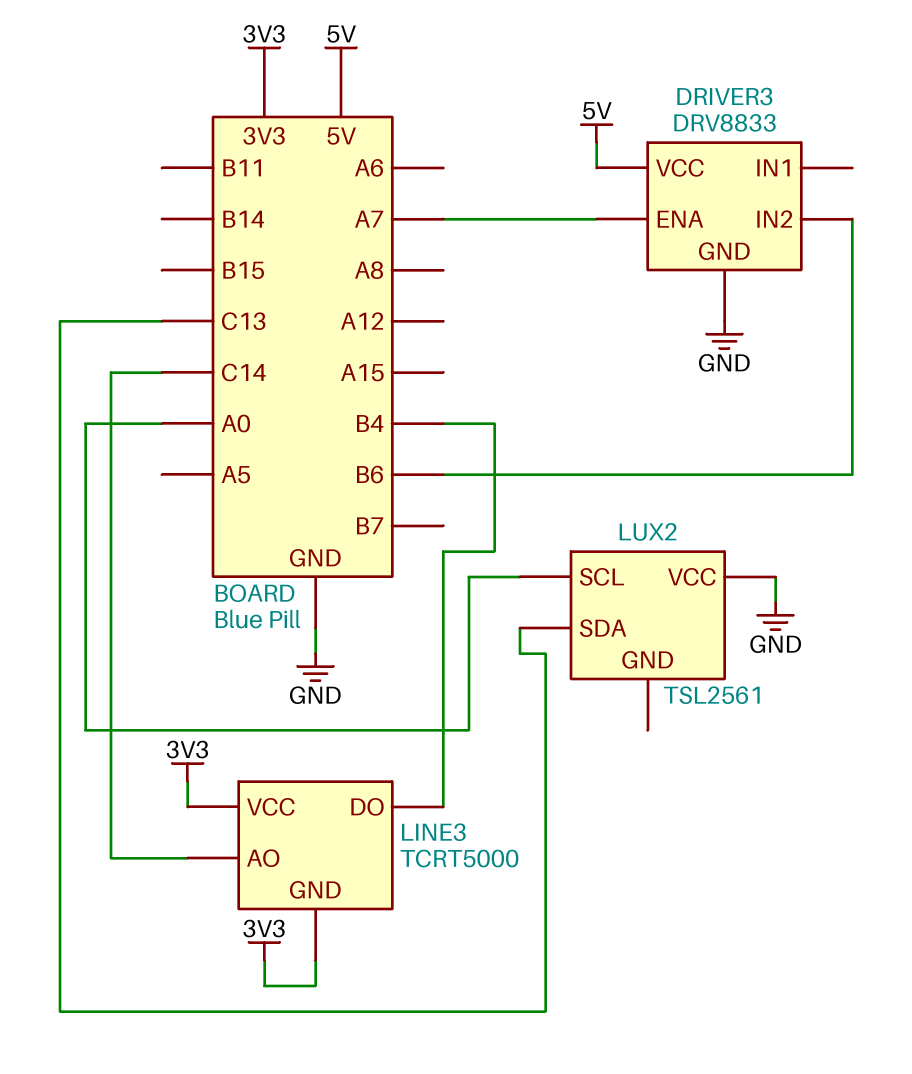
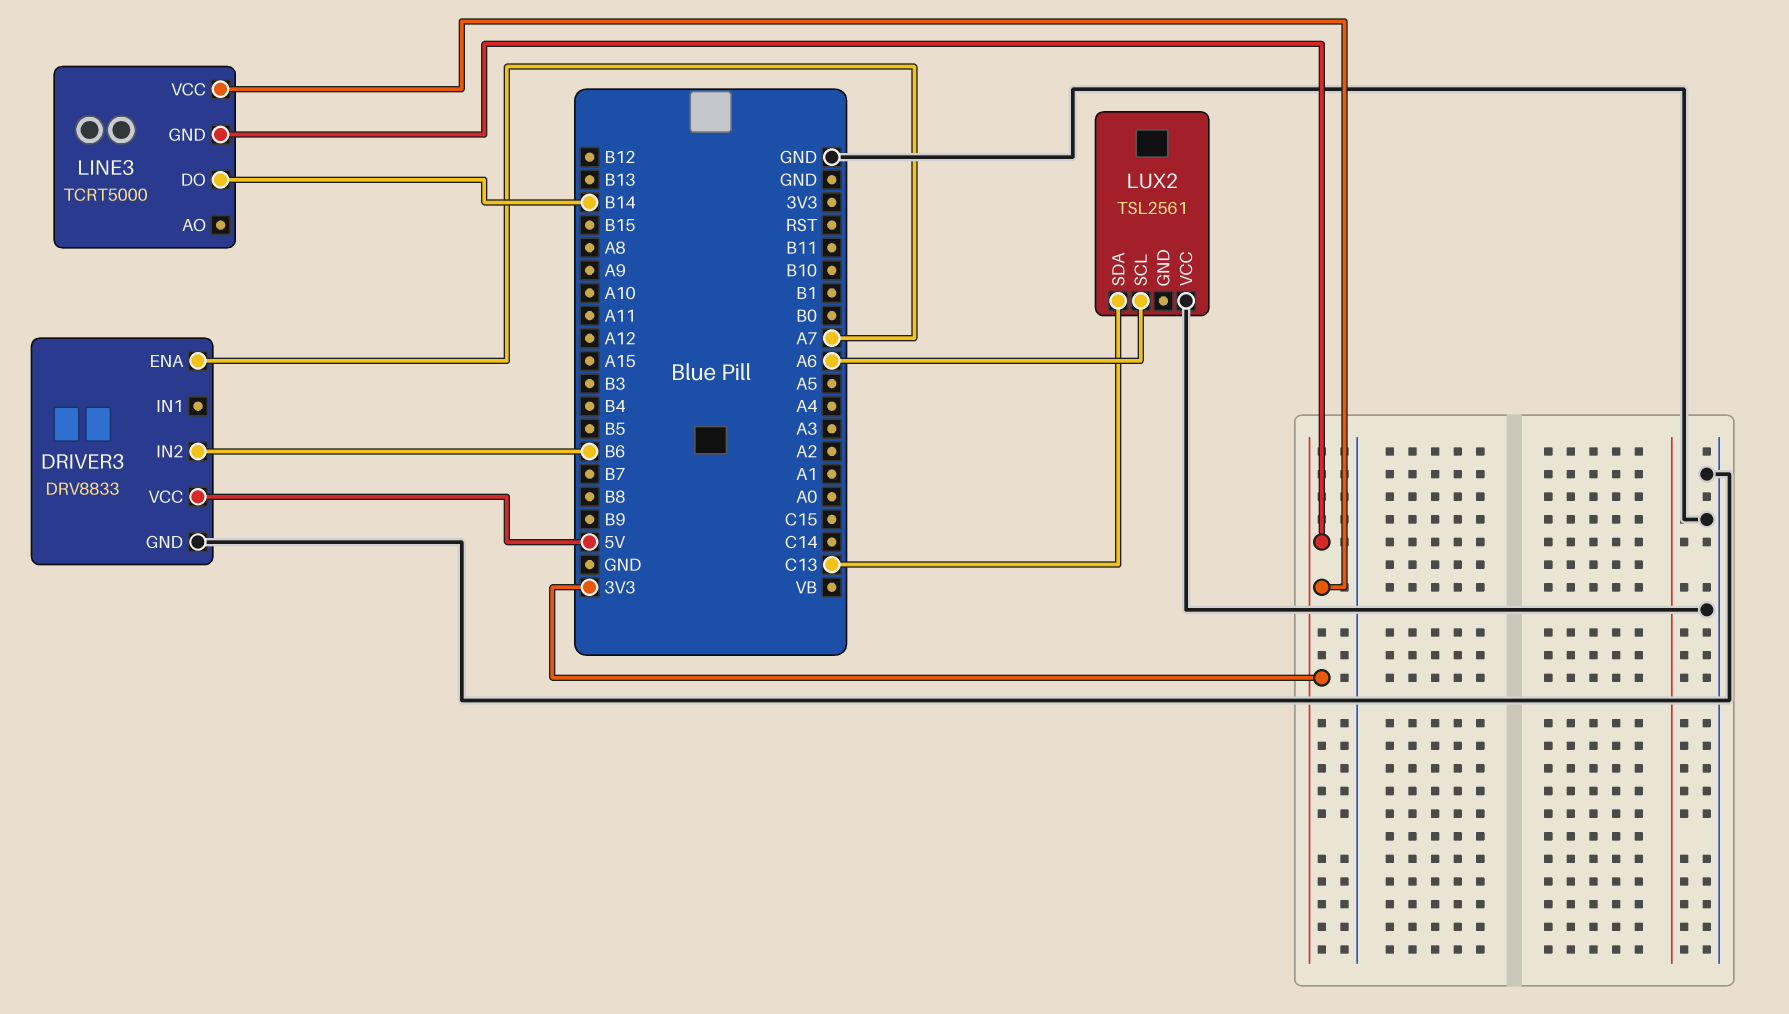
LINE3 pin AO: C14 -> none
LINE3 pin DO: B4 -> B14
LUX2 pin SCL: A0 -> A6

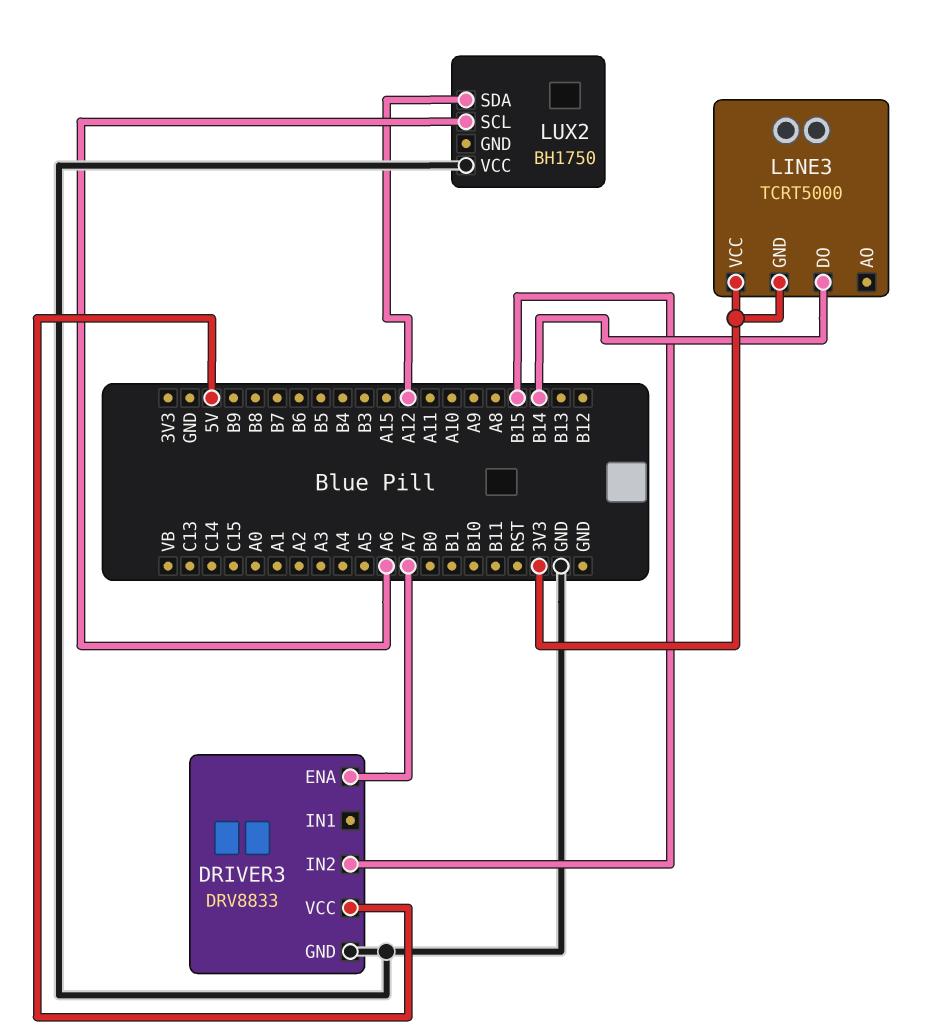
DRIVER3 pin IN2: B6 -> B15
LUX2: TSL2561 -> BH1750
LUX2 pin SDA: C13 -> A12

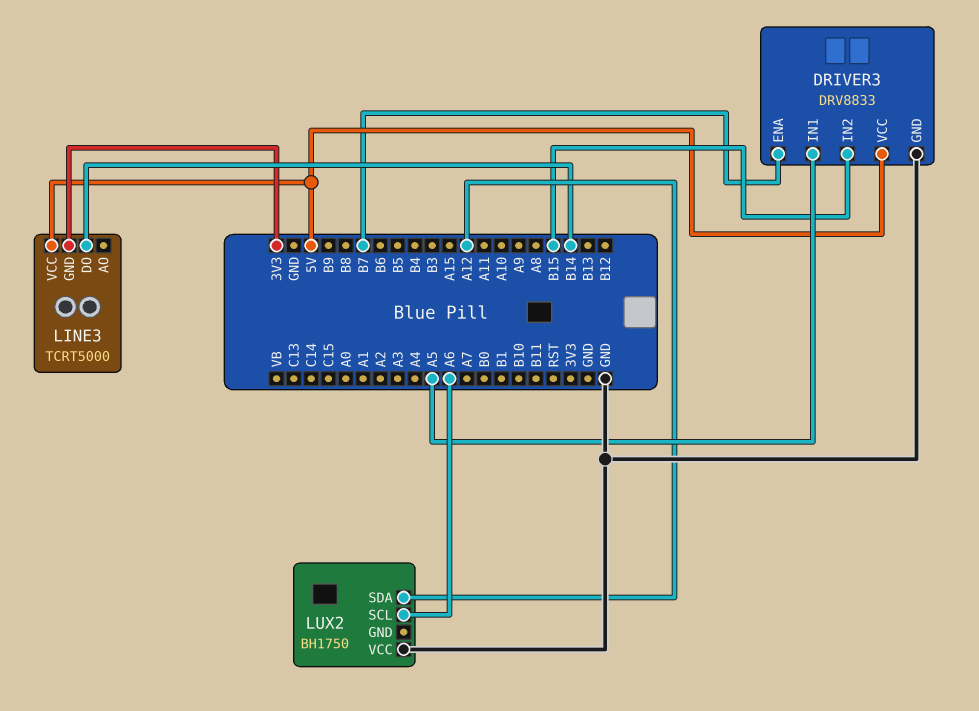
DRIVER3 pin ENA: A7 -> B7
DRIVER3 pin IN1: none -> A5
LINE3 pin VCC: 3V3 -> 5V

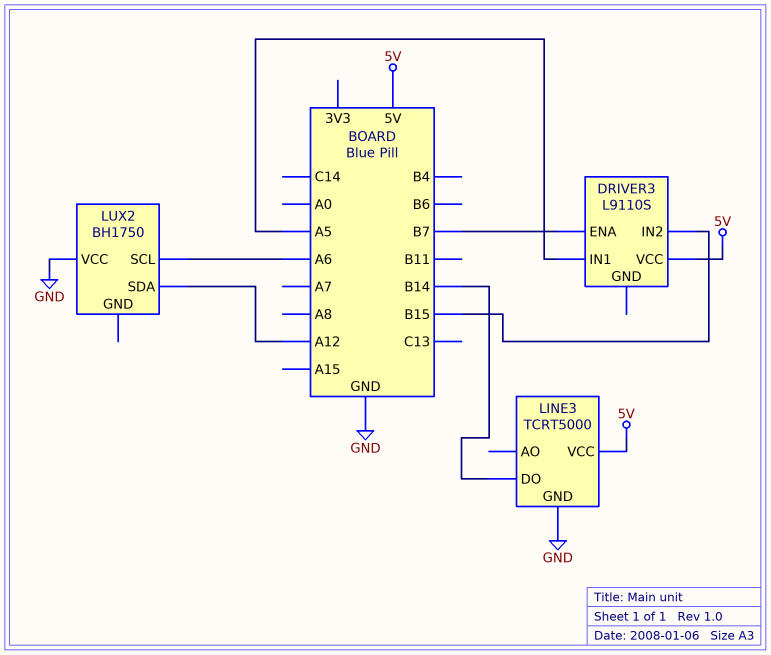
DRIVER3: DRV8833 -> L9110S
DRIVER3 pin GND: GND -> none
LINE3 pin GND: 3V3 -> GND

